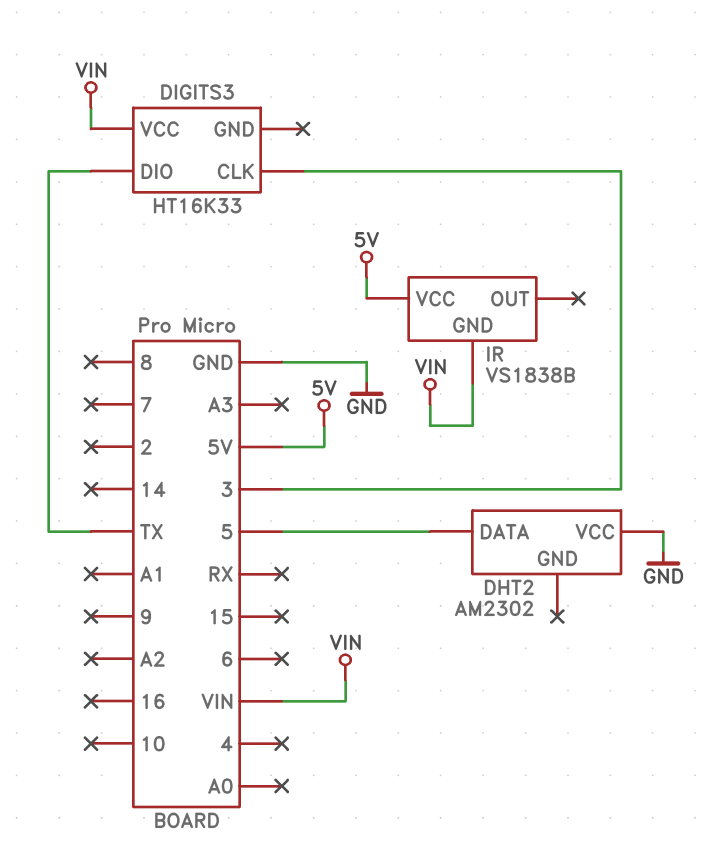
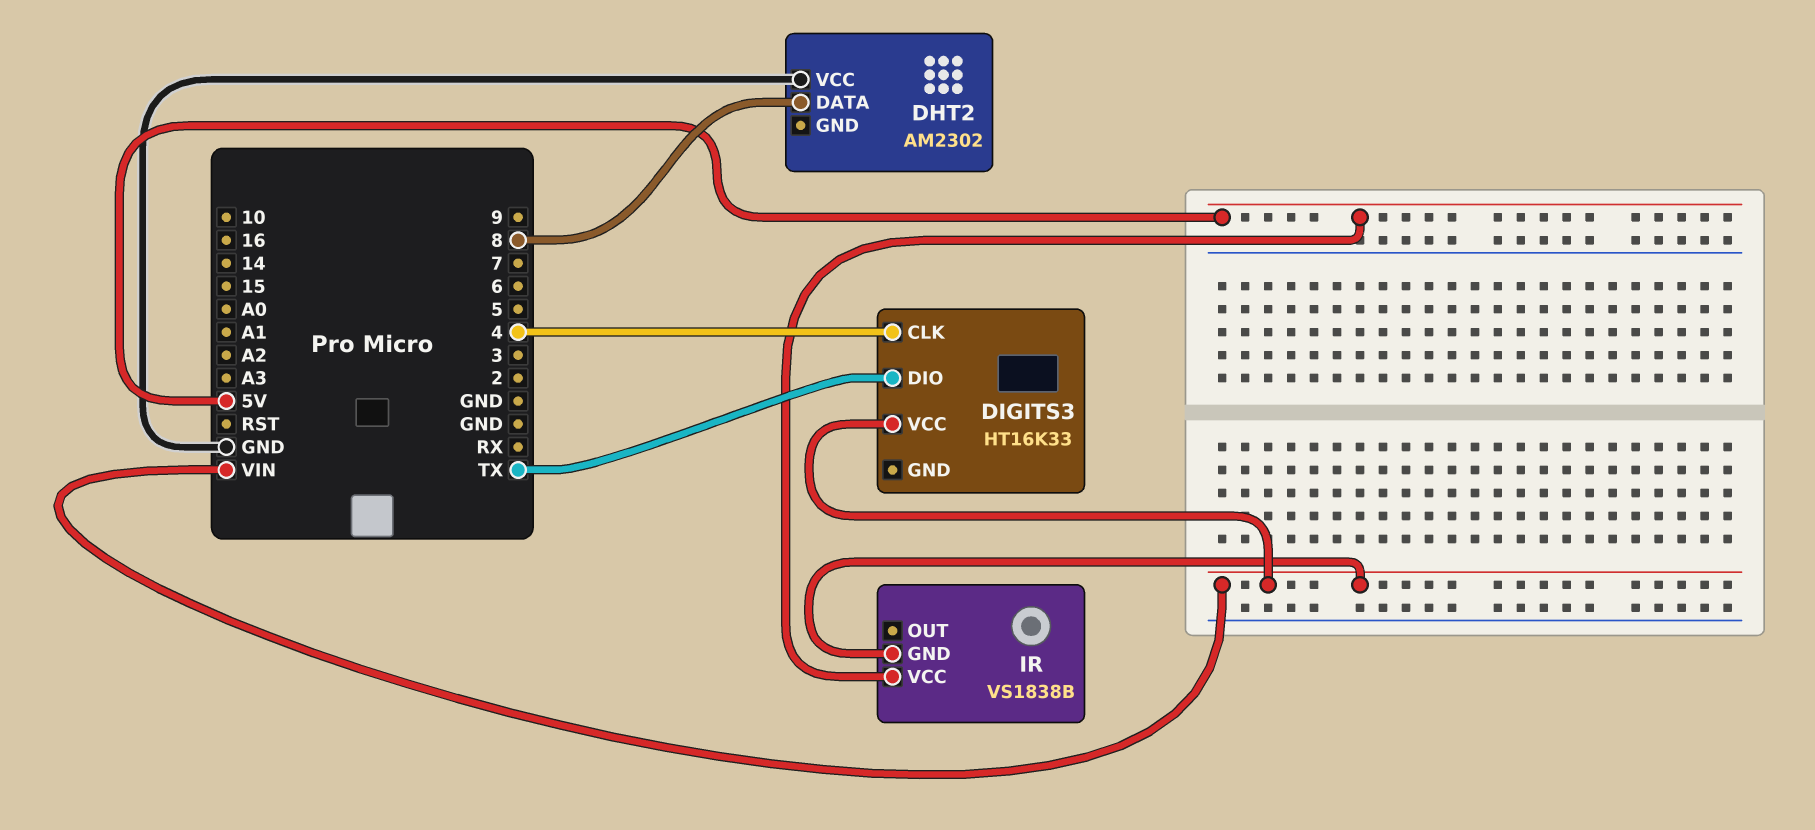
DHT2 pin DATA: 5 -> 8
DIGITS3 pin CLK: 3 -> 4

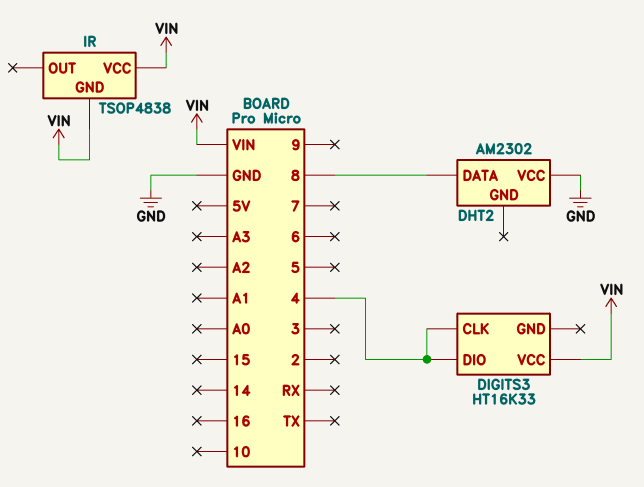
DIGITS3 pin DIO: TX -> 4
IR: VS1838B -> TSOP4838
IR pin VCC: 5V -> VIN

